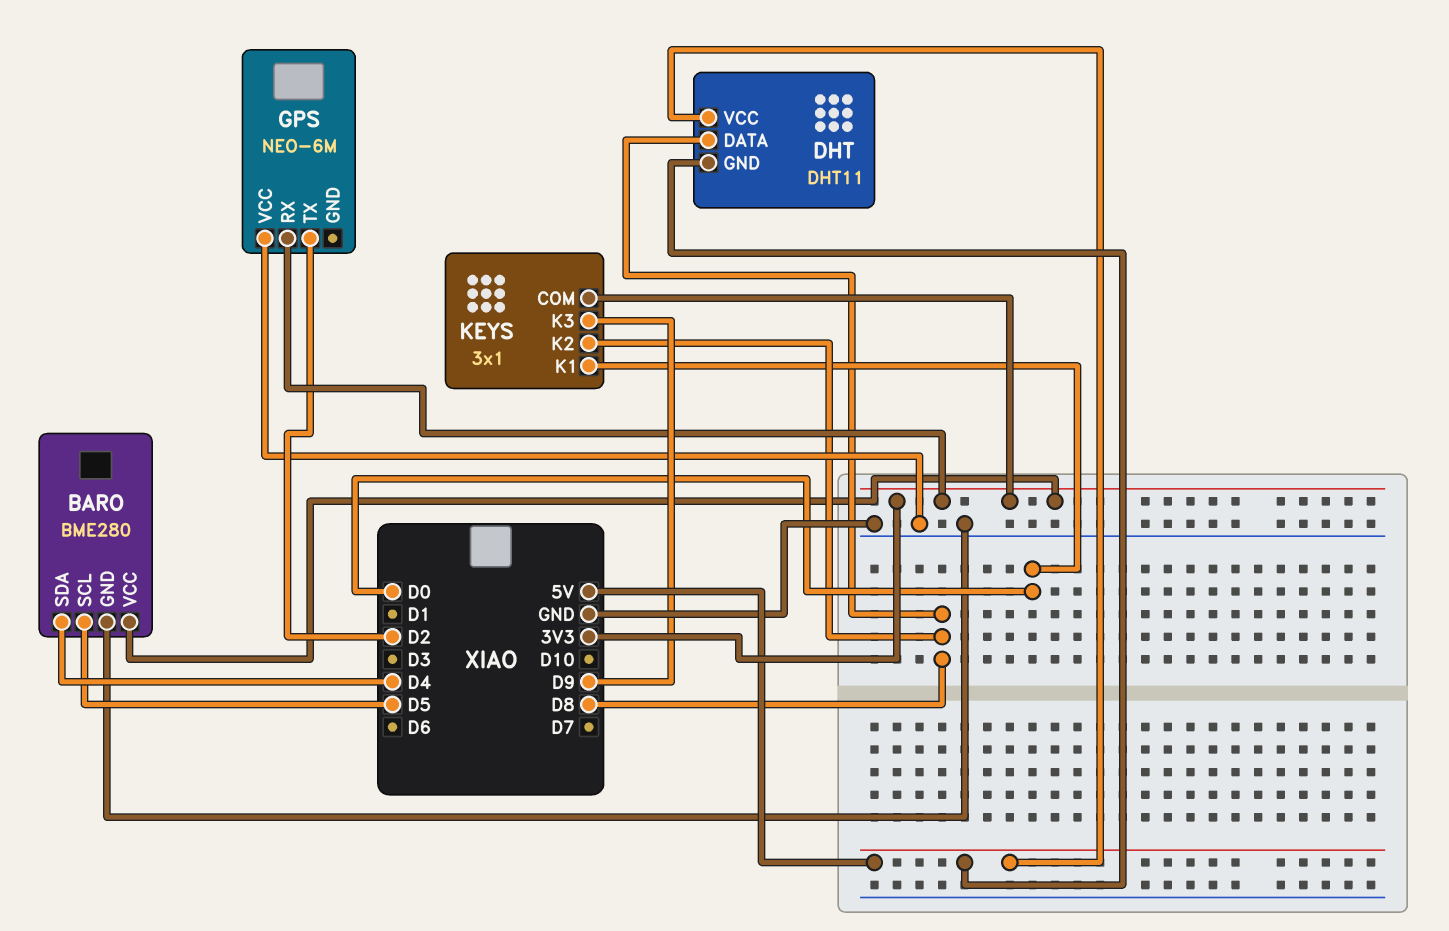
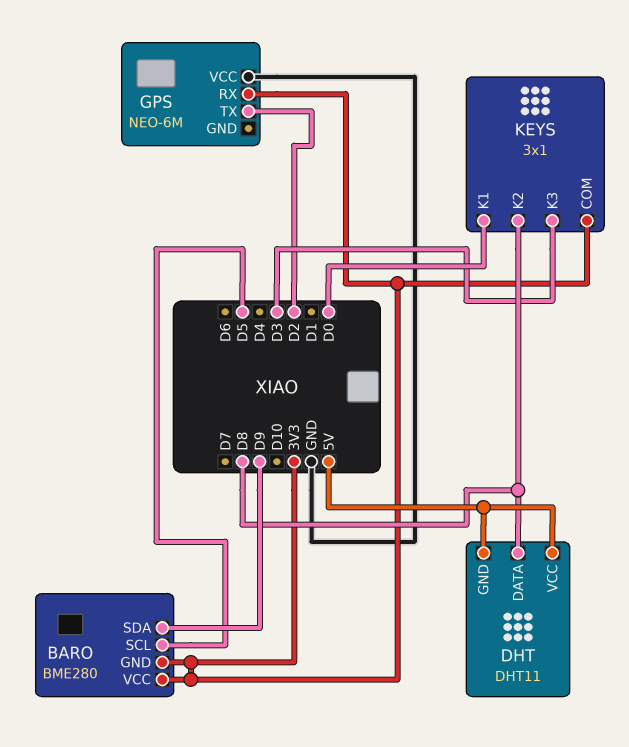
BARO pin GND: GND -> 3V3
BARO pin SDA: D4 -> D9
KEYS pin K3: D9 -> D3

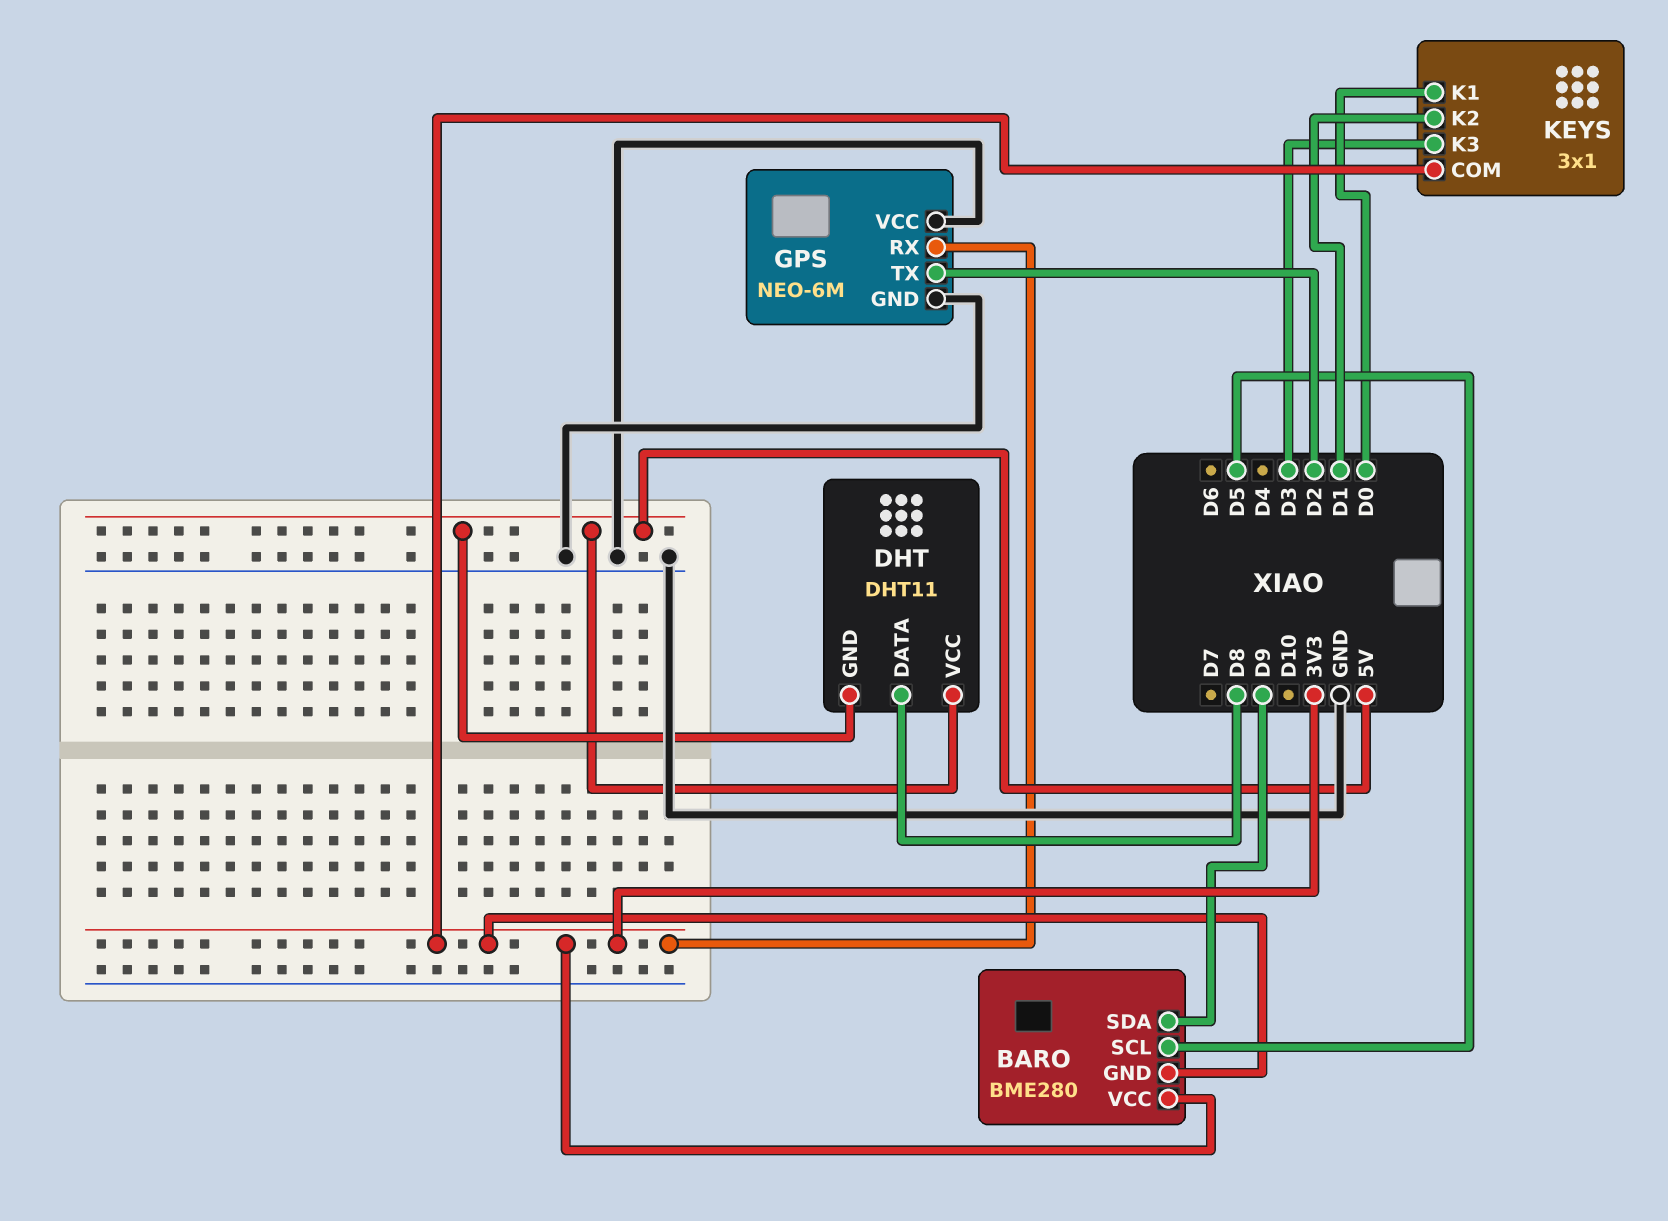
GPS pin GND: none -> GND
KEYS pin K2: D8 -> D1

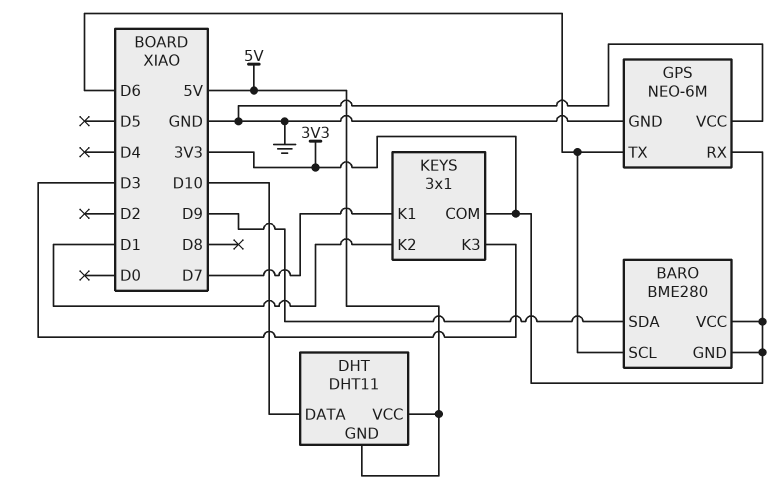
BARO pin SCL: D5 -> D6
DHT pin DATA: D8 -> D10
GPS pin TX: D2 -> D6
KEYS pin K1: D0 -> D7

